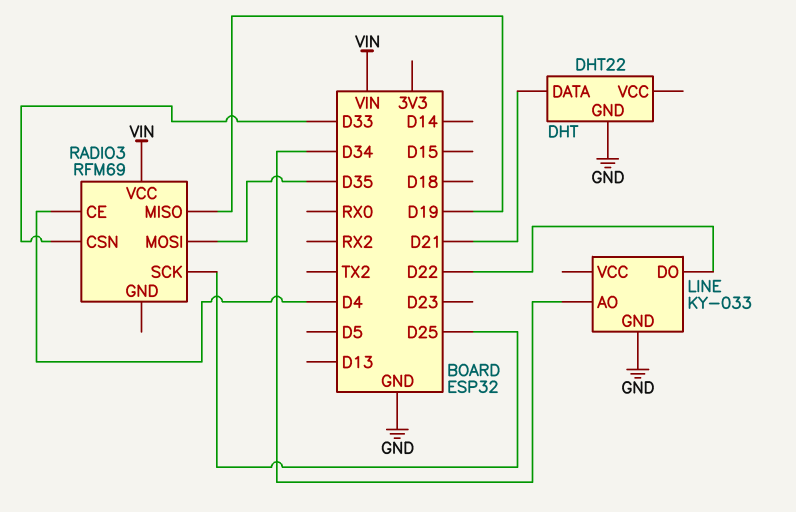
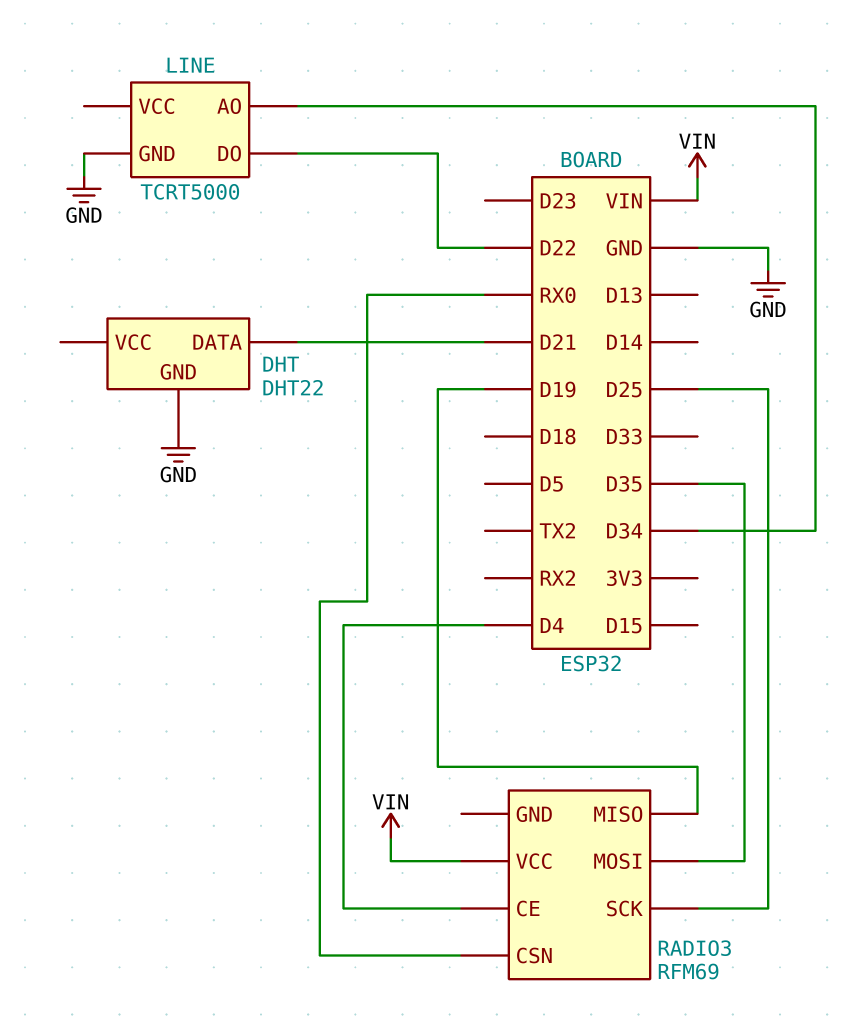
LINE: KY-033 -> TCRT5000
RADIO3 pin CSN: D33 -> RX0

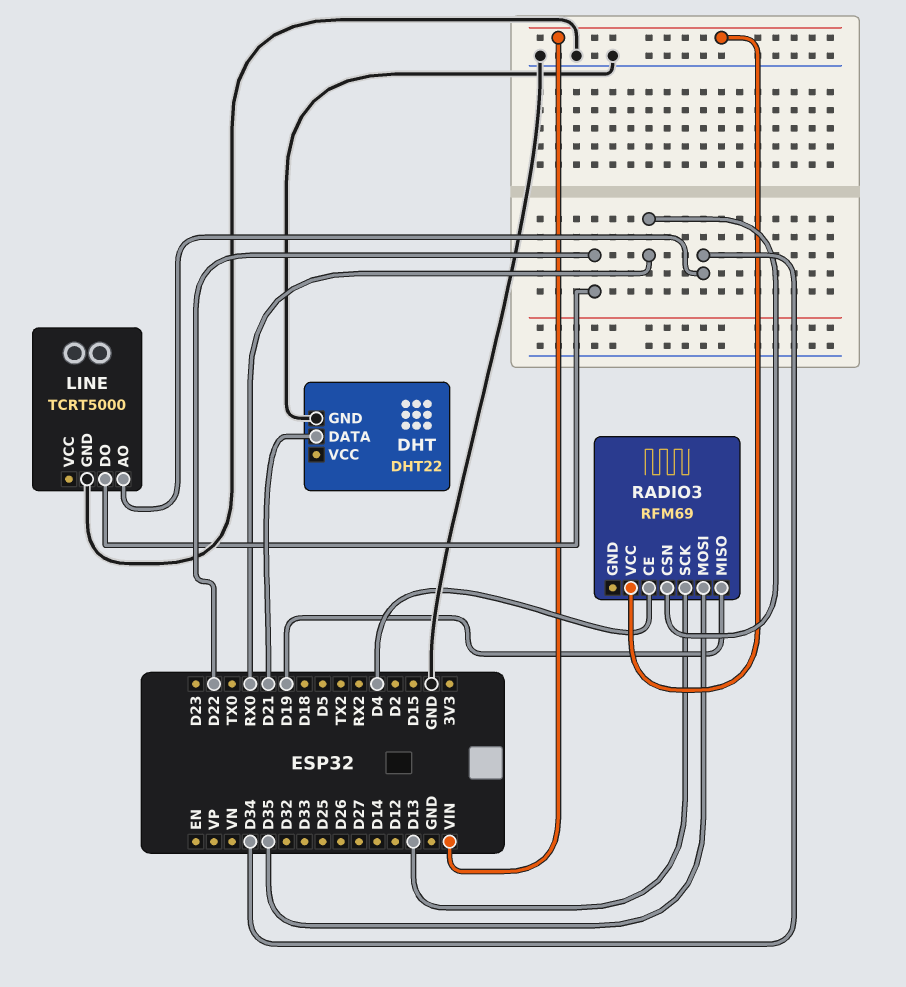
RADIO3 pin SCK: D25 -> D13

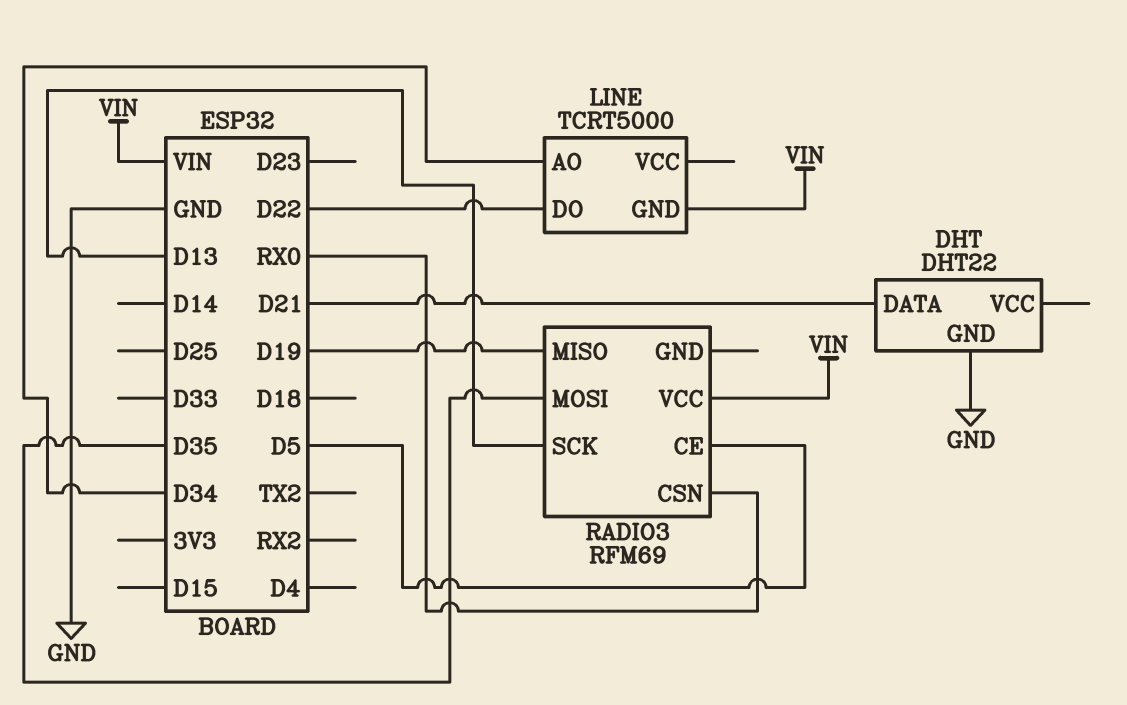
LINE pin GND: GND -> VIN
RADIO3 pin CE: D4 -> D5

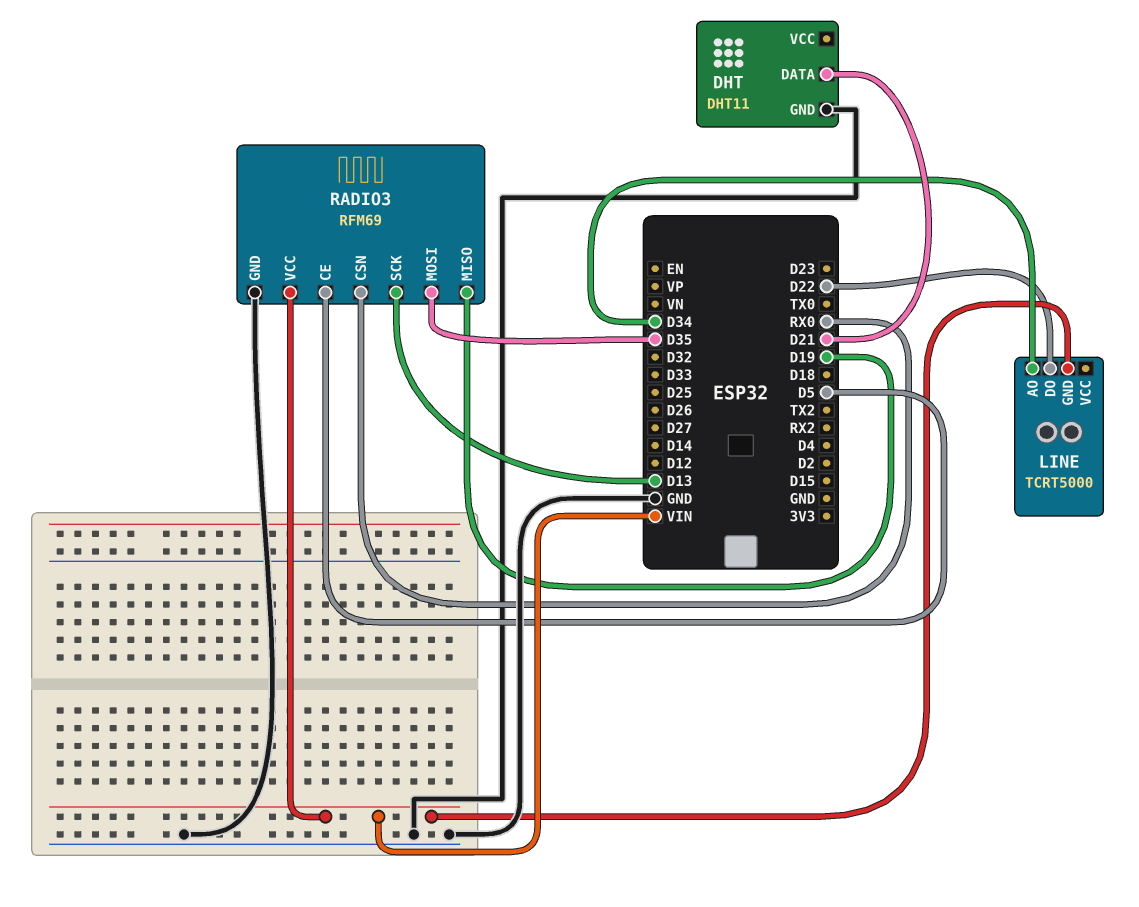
DHT: DHT22 -> DHT11
RADIO3 pin GND: none -> GND

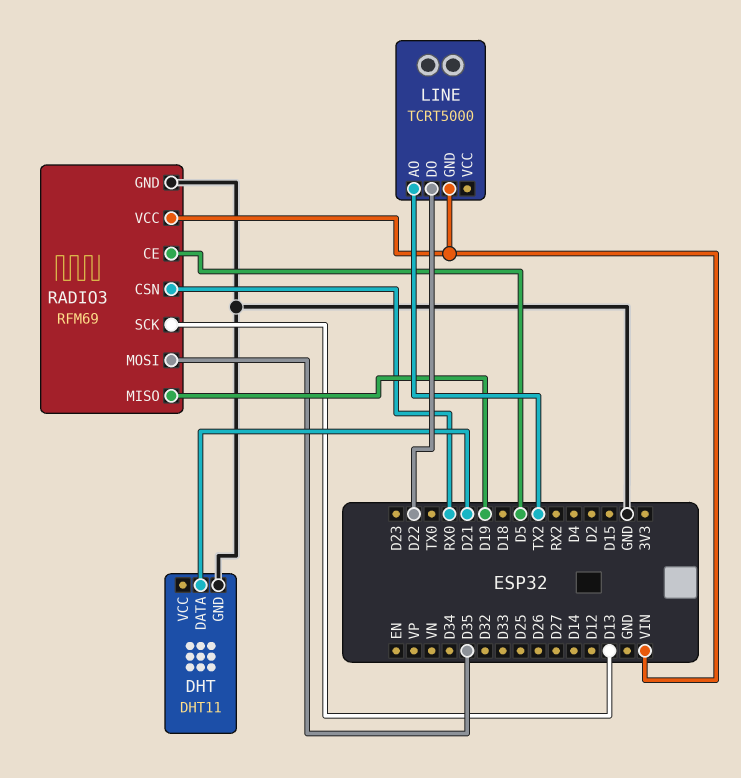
LINE pin AO: D34 -> TX2

